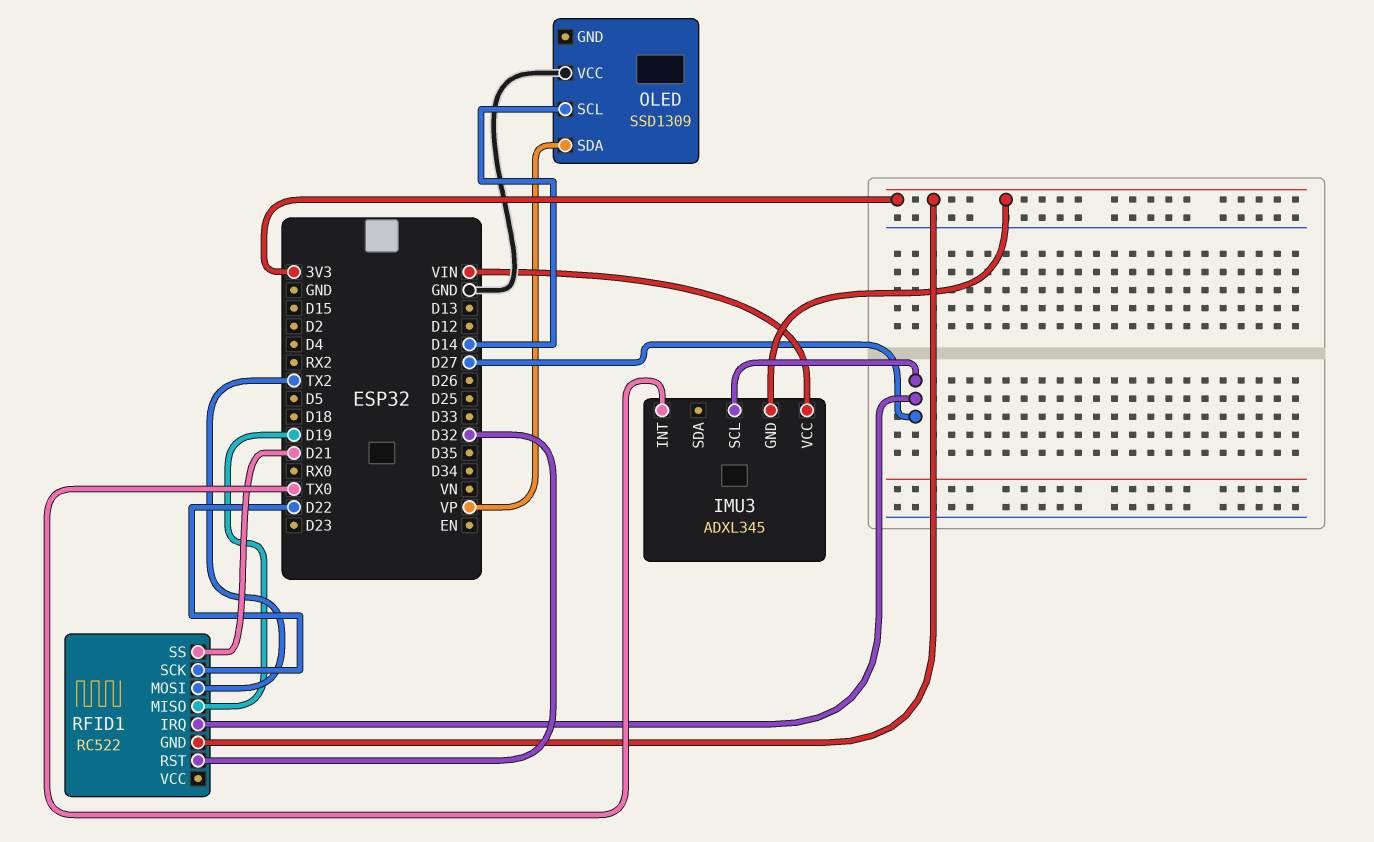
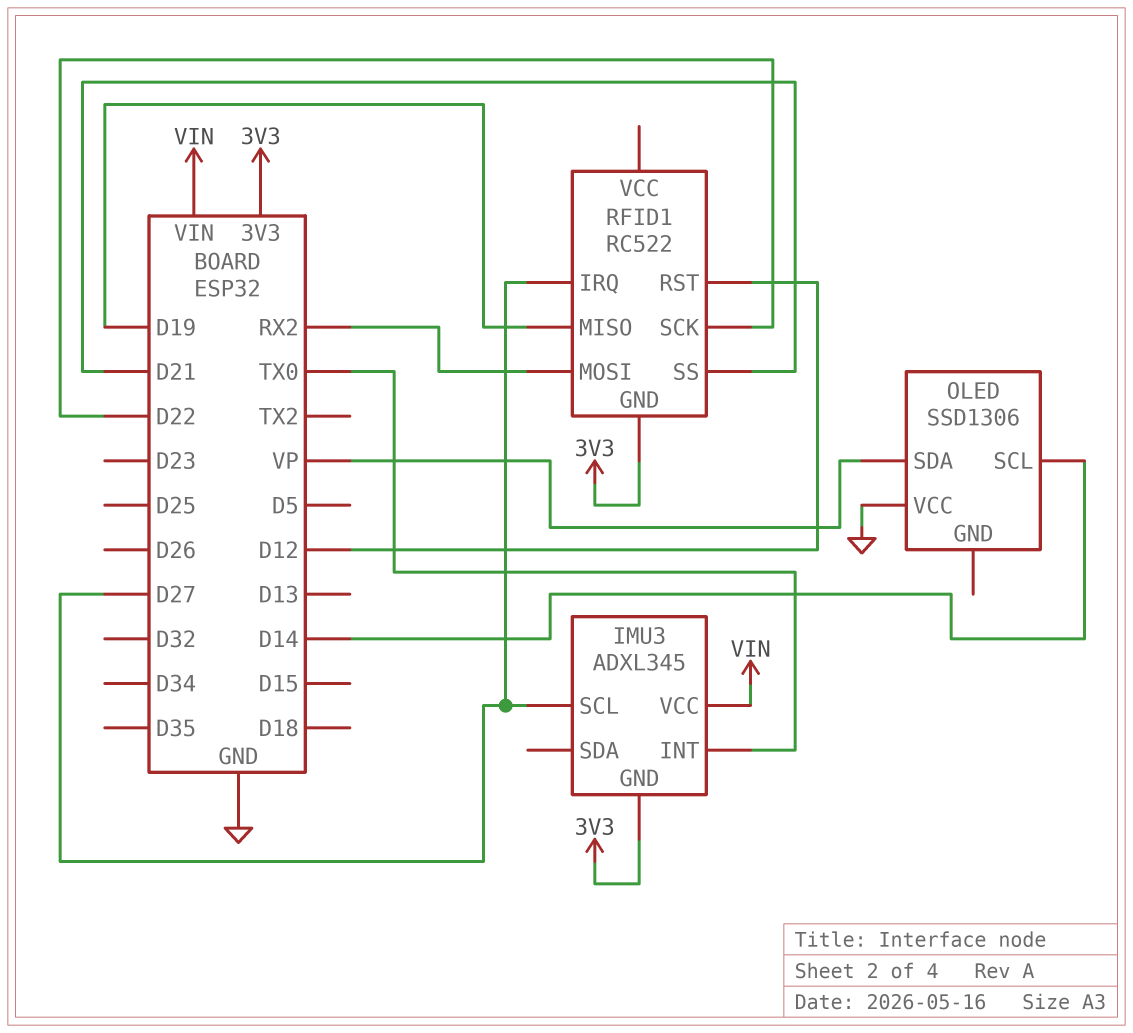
OLED: SSD1309 -> SSD1306
RFID1 pin MOSI: TX2 -> RX2
RFID1 pin RST: D32 -> D12

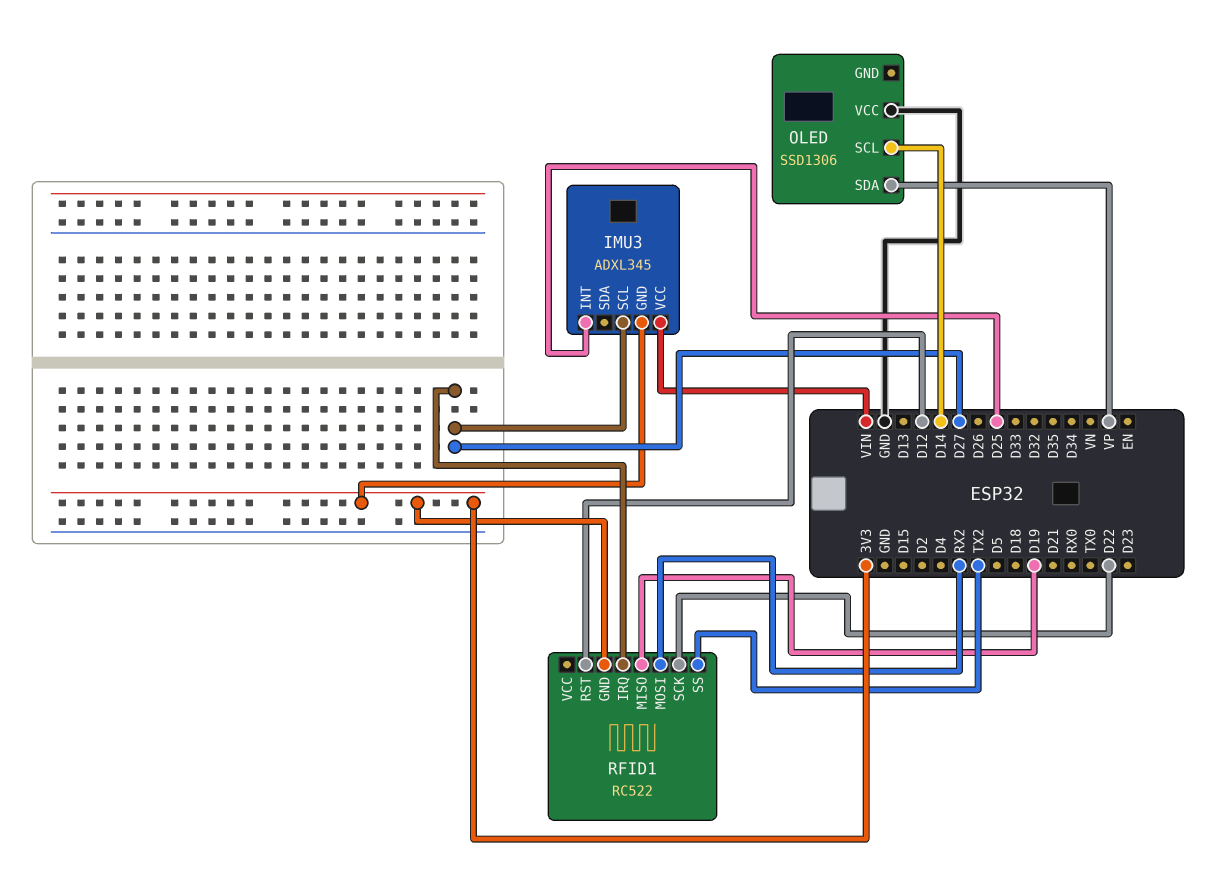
IMU3 pin INT: TX0 -> D25
RFID1 pin SS: D21 -> TX2

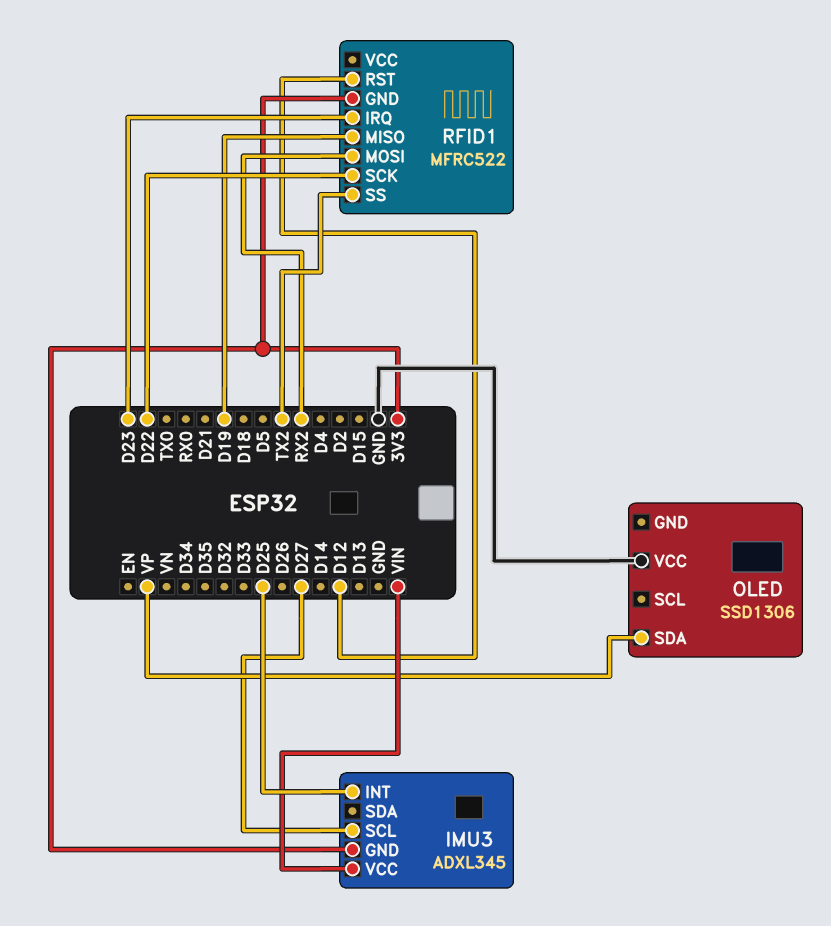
OLED pin SCL: D14 -> none
RFID1: RC522 -> MFRC522
RFID1 pin IRQ: D27 -> D23

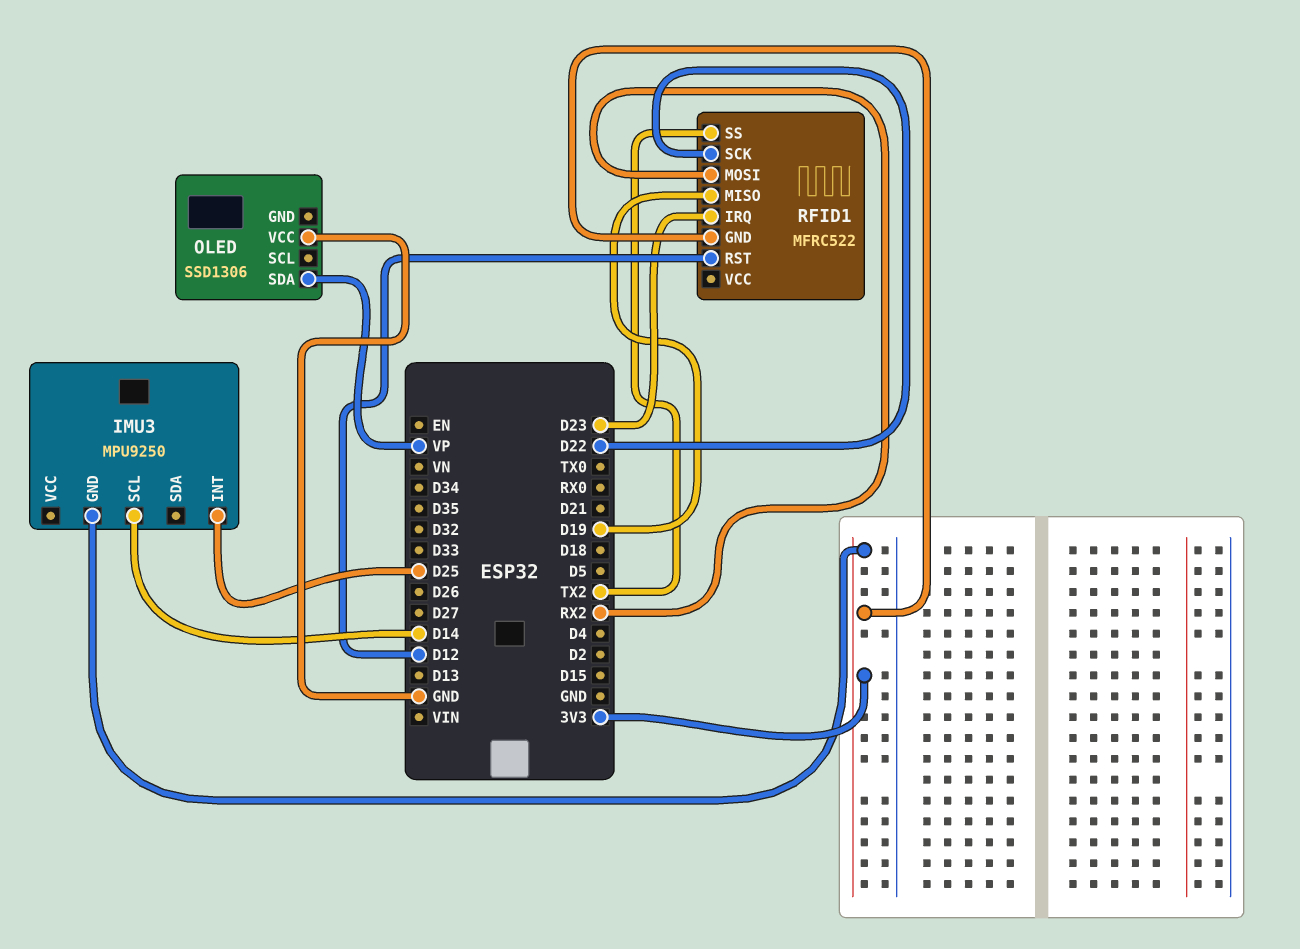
IMU3: ADXL345 -> MPU9250
IMU3 pin SCL: D27 -> D14
IMU3 pin VCC: VIN -> none

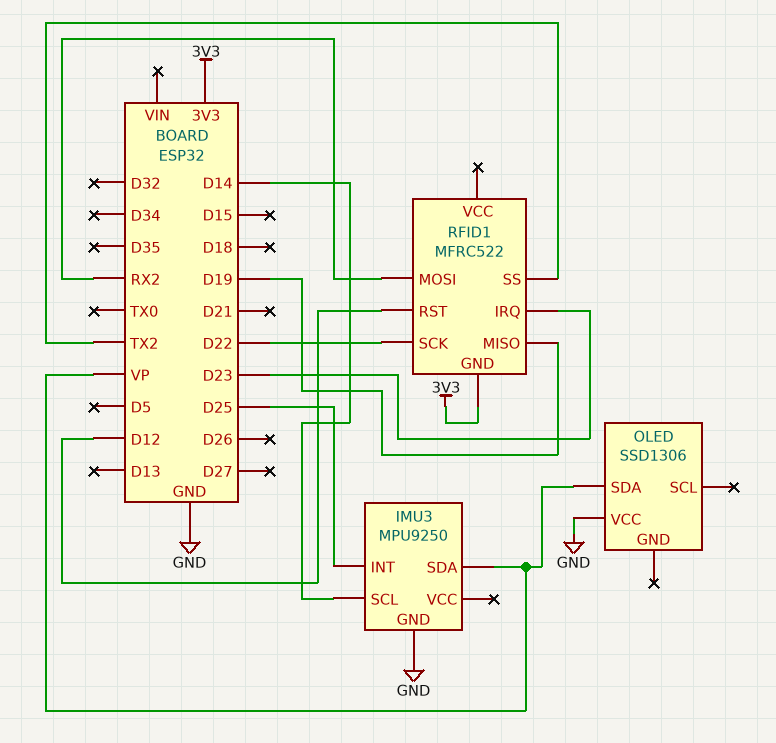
IMU3 pin GND: 3V3 -> GND
IMU3 pin SDA: none -> VP

